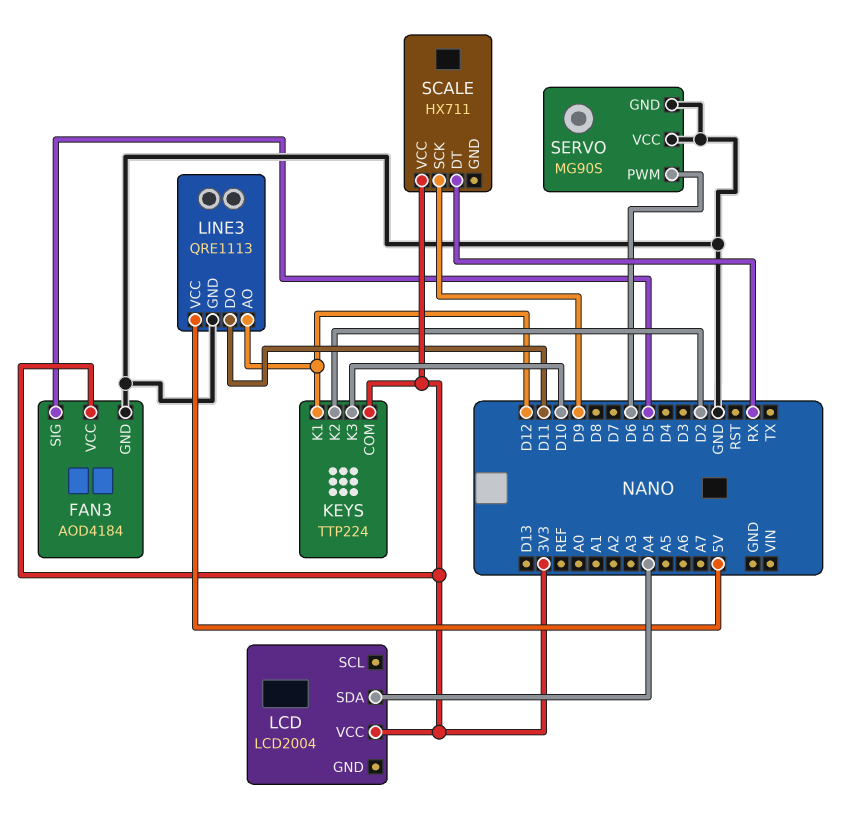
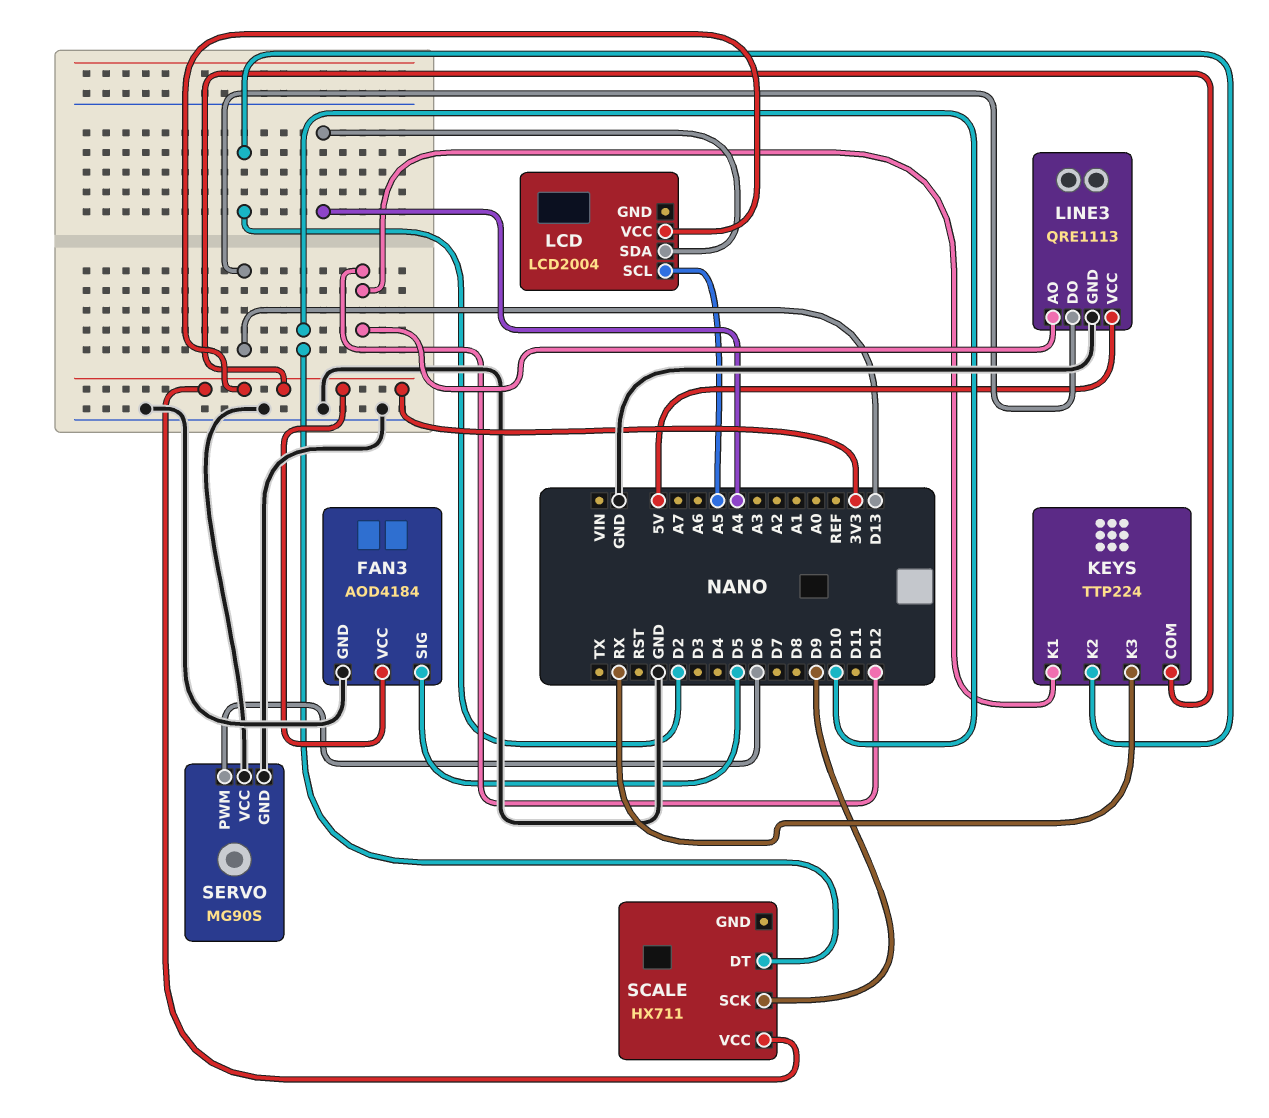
KEYS pin K3: D10 -> RX
LCD pin SCL: none -> A5
LINE3 pin DO: D11 -> D13
SCALE pin DT: RX -> D10

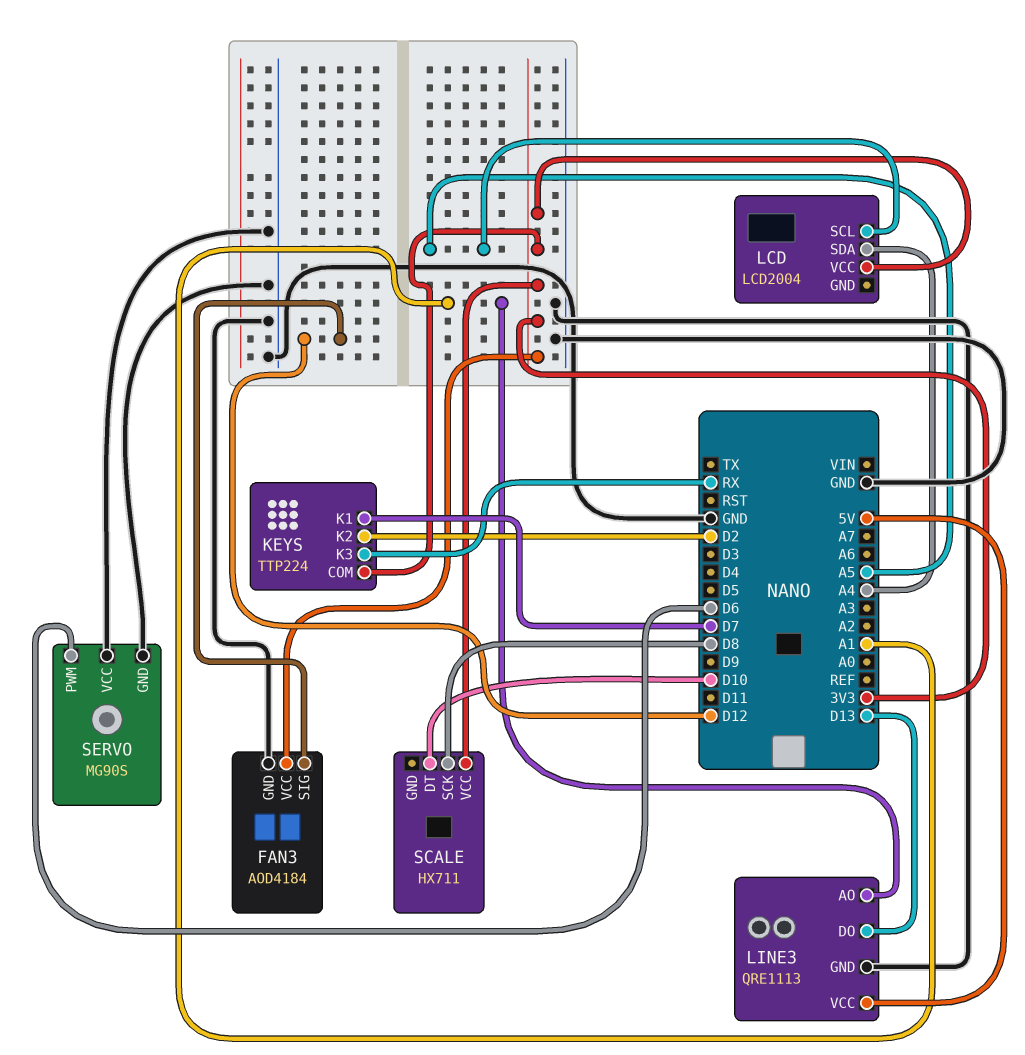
FAN3 pin SIG: D5 -> D12
KEYS pin K1: D12 -> D7
LINE3 pin AO: D12 -> A1
SCALE pin SCK: D9 -> D8

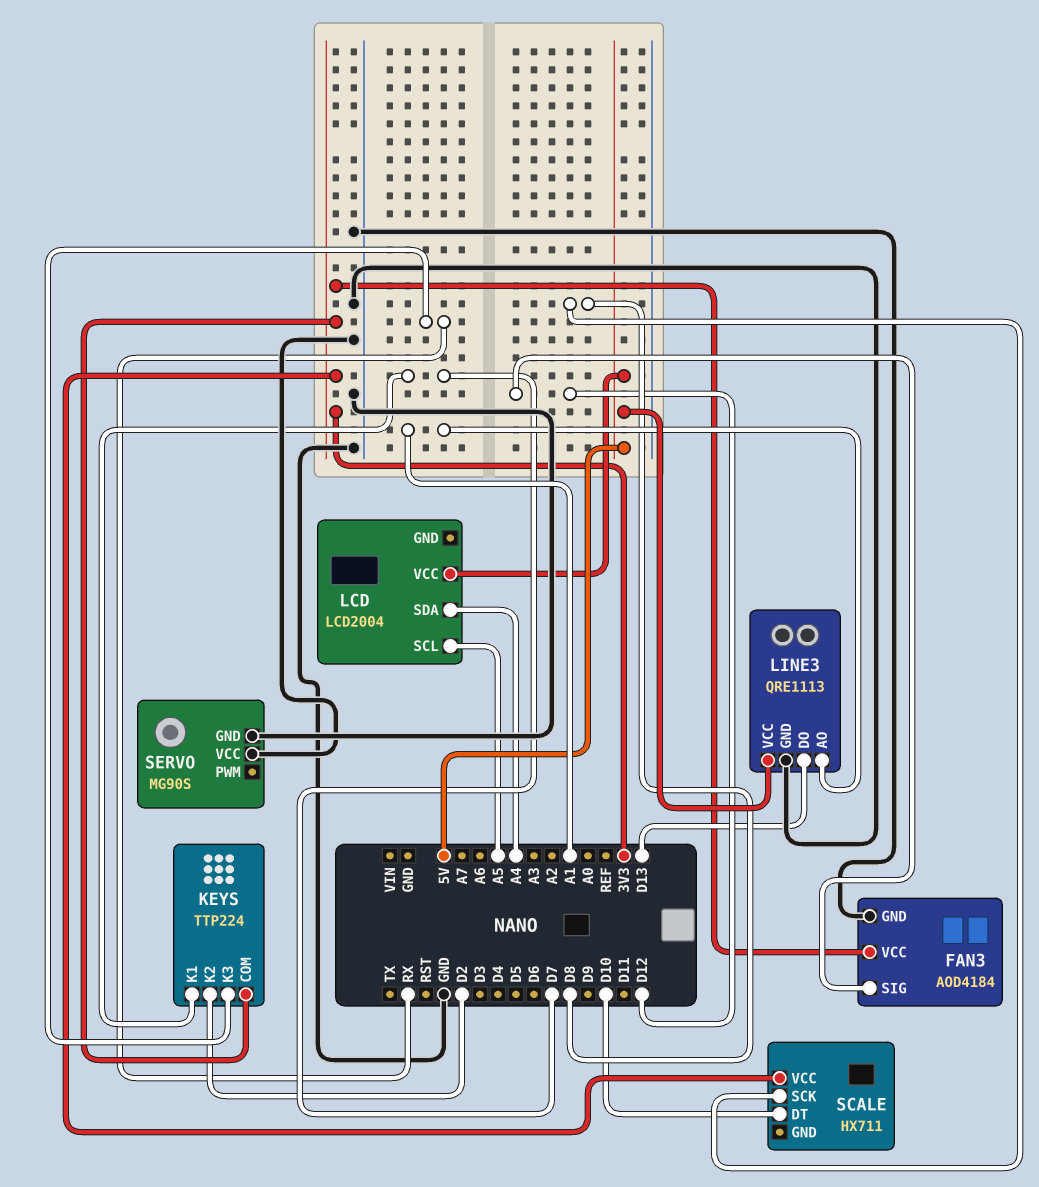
LCD pin VCC: 3V3 -> 5V
SERVO pin PWM: D6 -> none

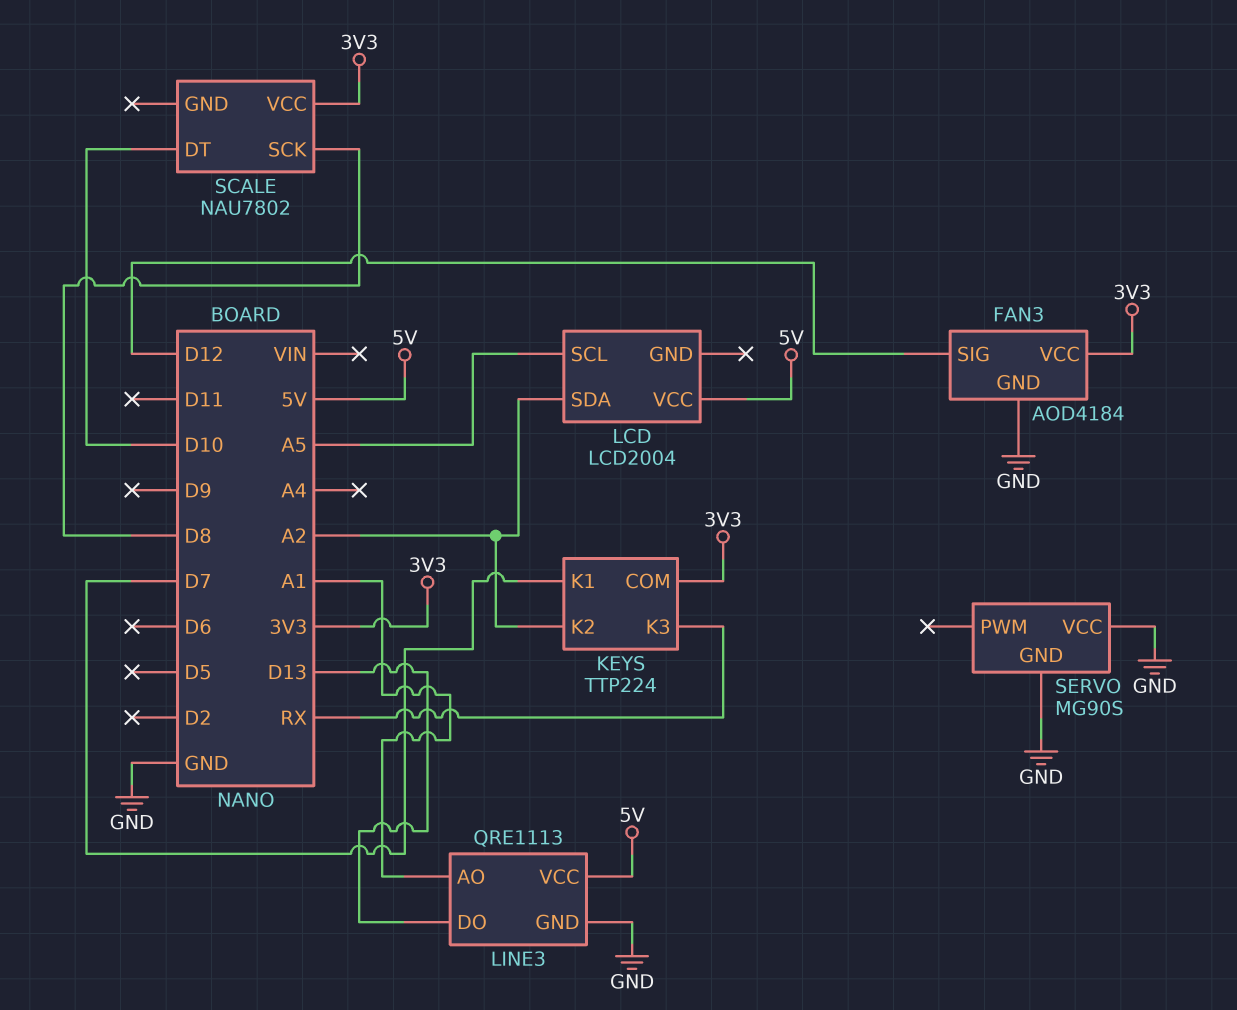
KEYS pin K2: D2 -> A2
LCD pin SDA: A4 -> A2
SCALE: HX711 -> NAU7802

